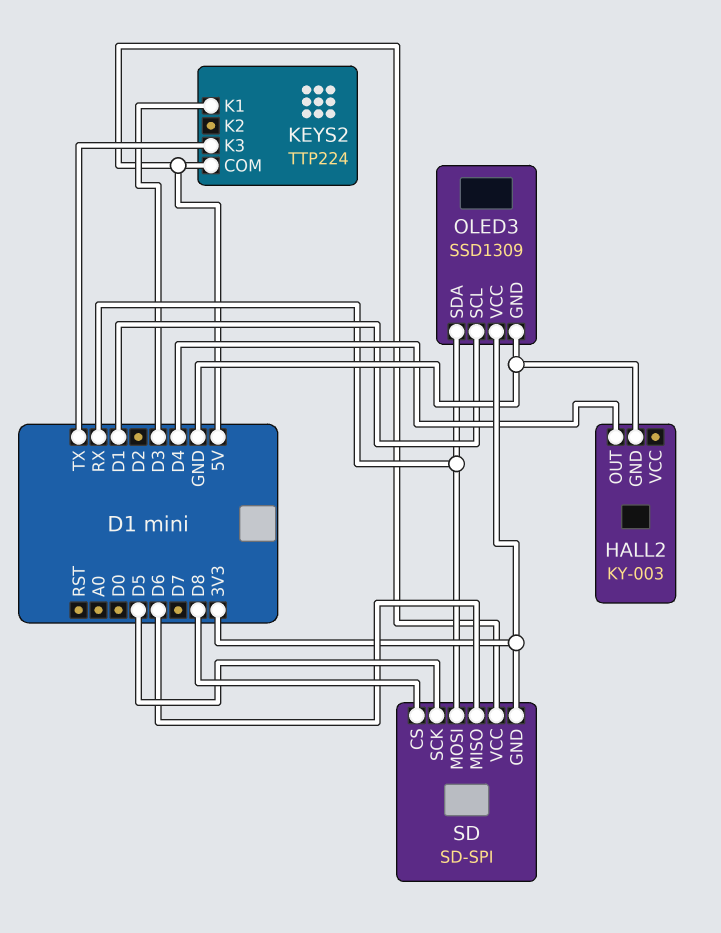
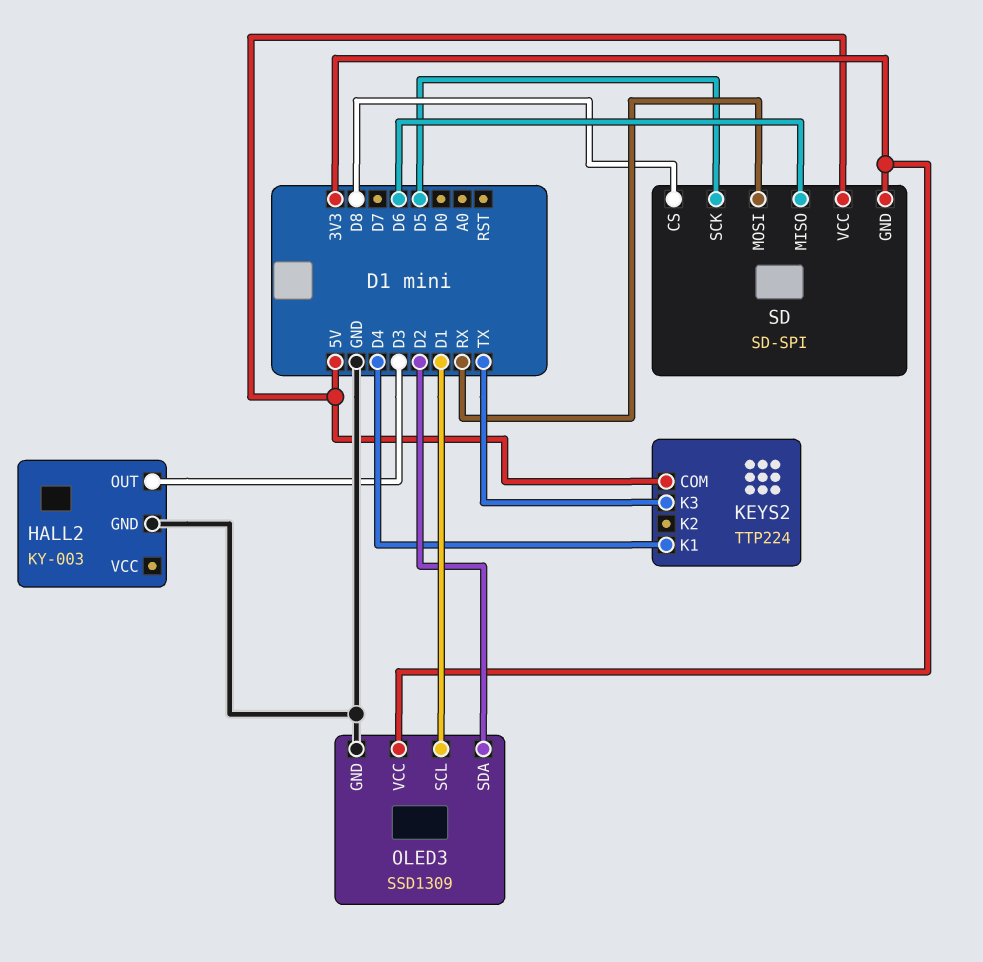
HALL2 pin OUT: D4 -> D3
KEYS2 pin K1: D3 -> D4
OLED3 pin SDA: RX -> D2

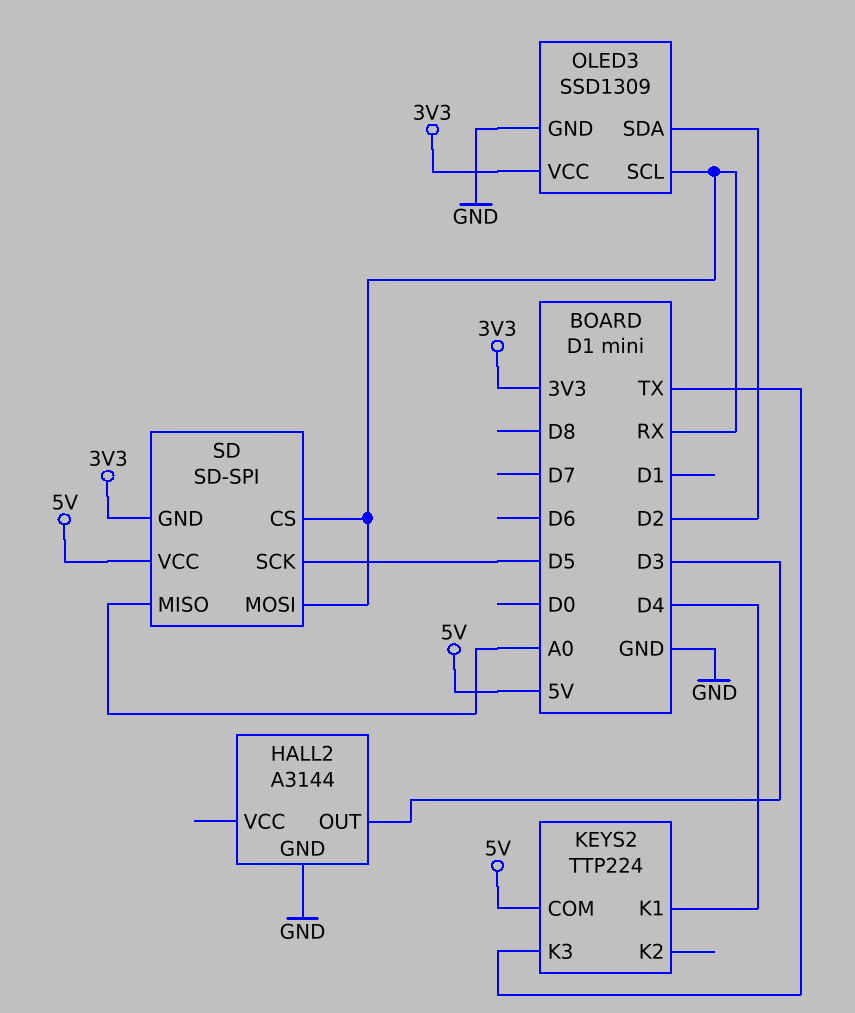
HALL2: KY-003 -> A3144
OLED3 pin SCL: D1 -> RX
SD pin CS: D8 -> RX
SD pin MISO: D6 -> A0

